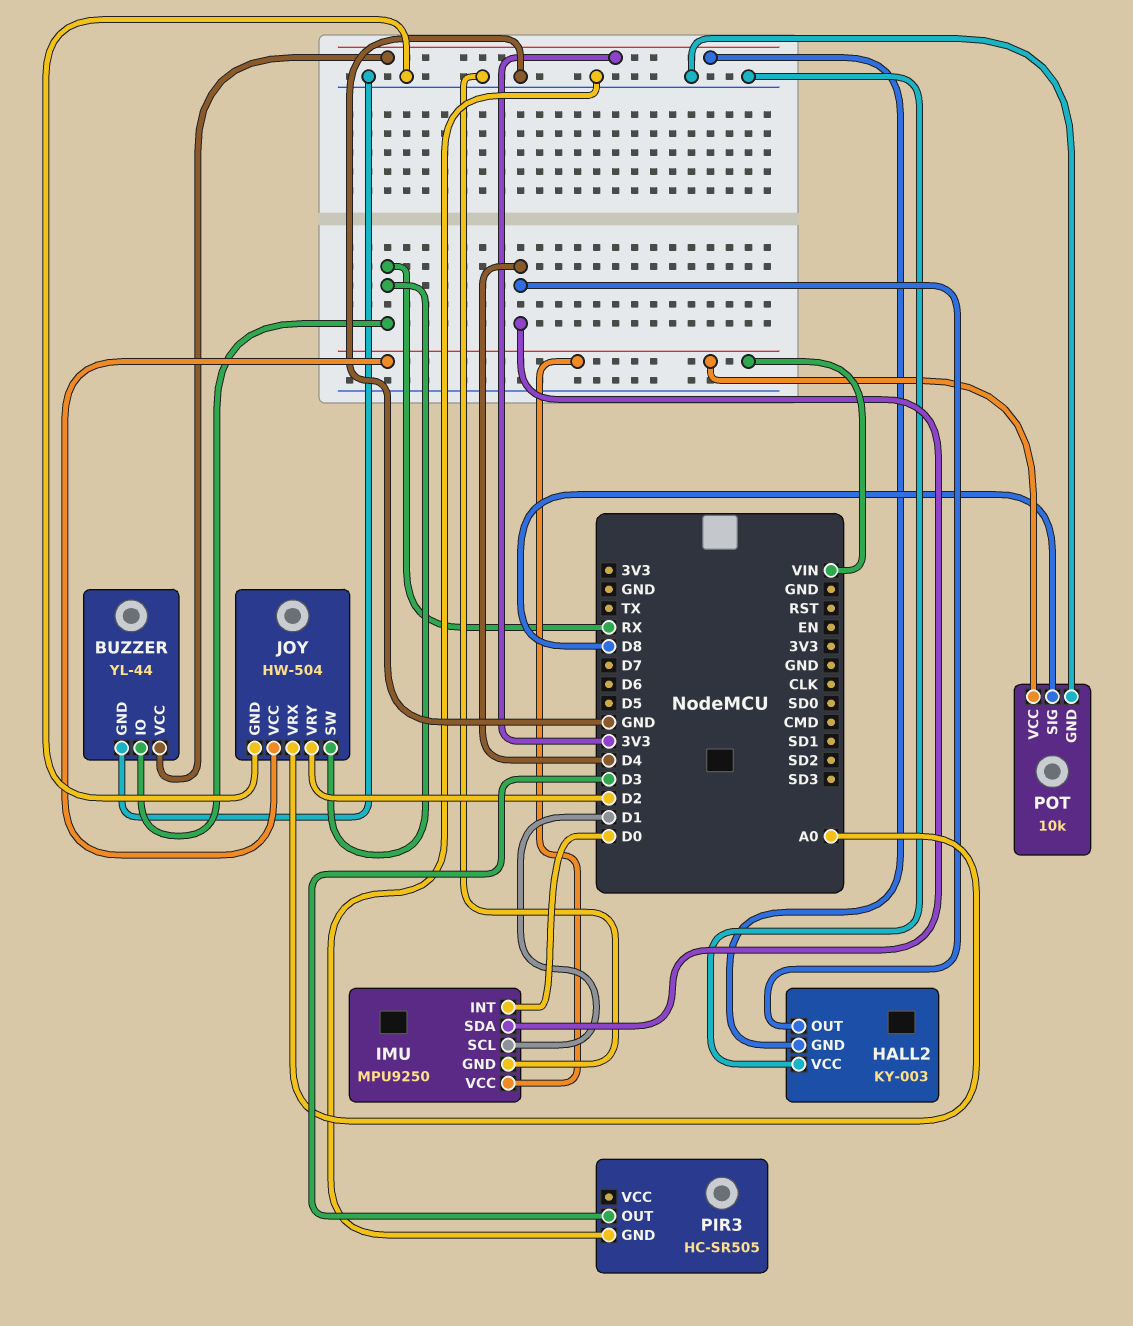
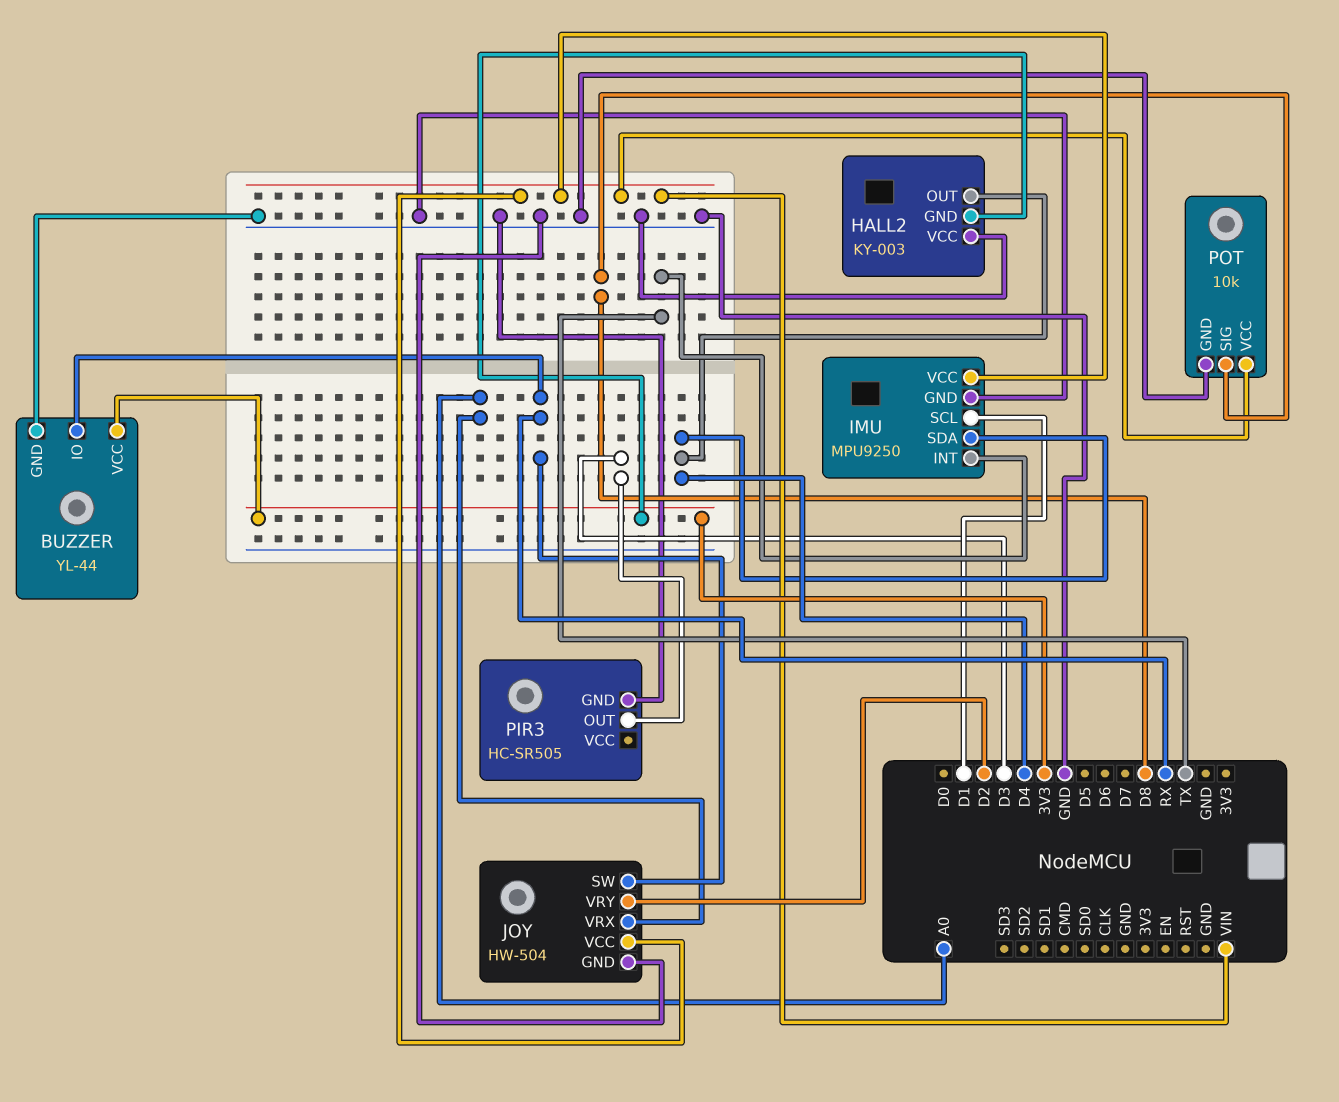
IMU pin INT: D0 -> TX

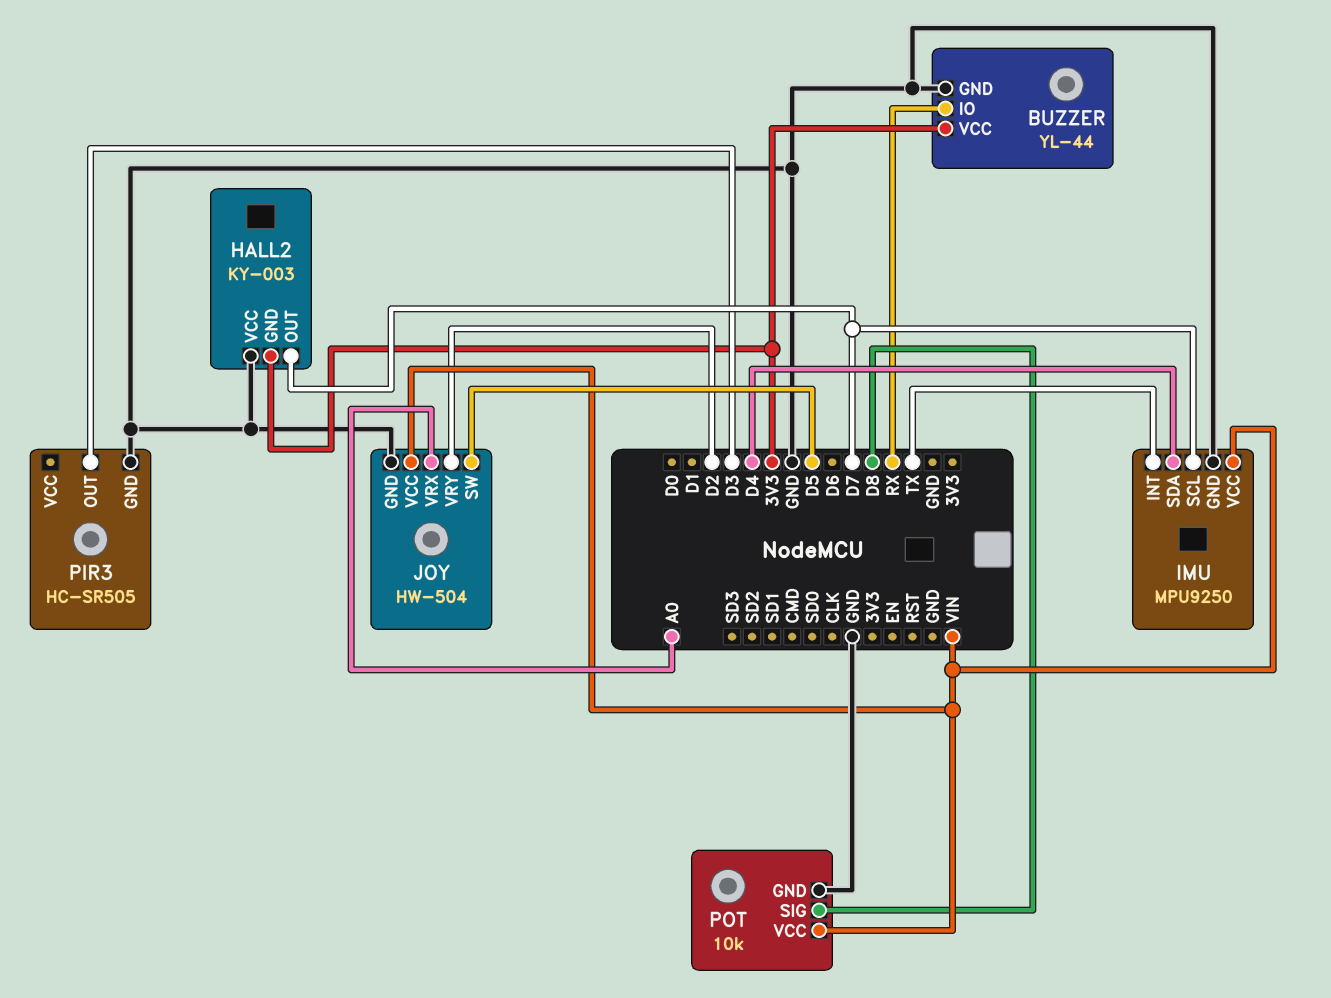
HALL2 pin OUT: D4 -> D7
IMU pin SCL: D1 -> D7
JOY pin SW: RX -> D5

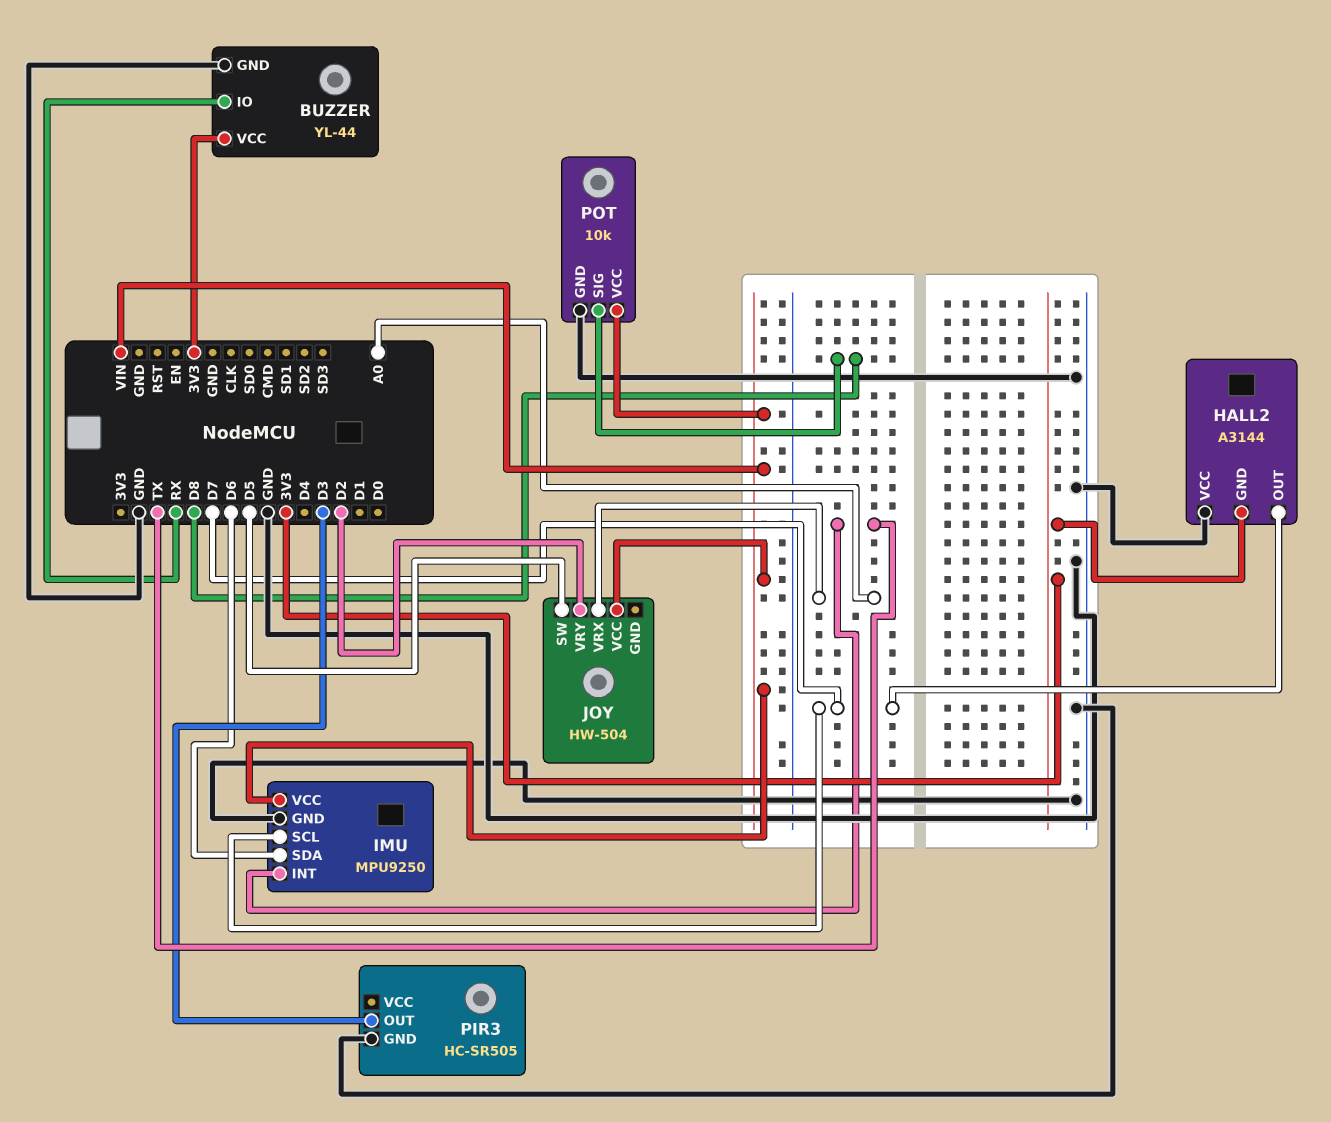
HALL2: KY-003 -> A3144
IMU pin SDA: D4 -> D6
JOY pin GND: GND -> none

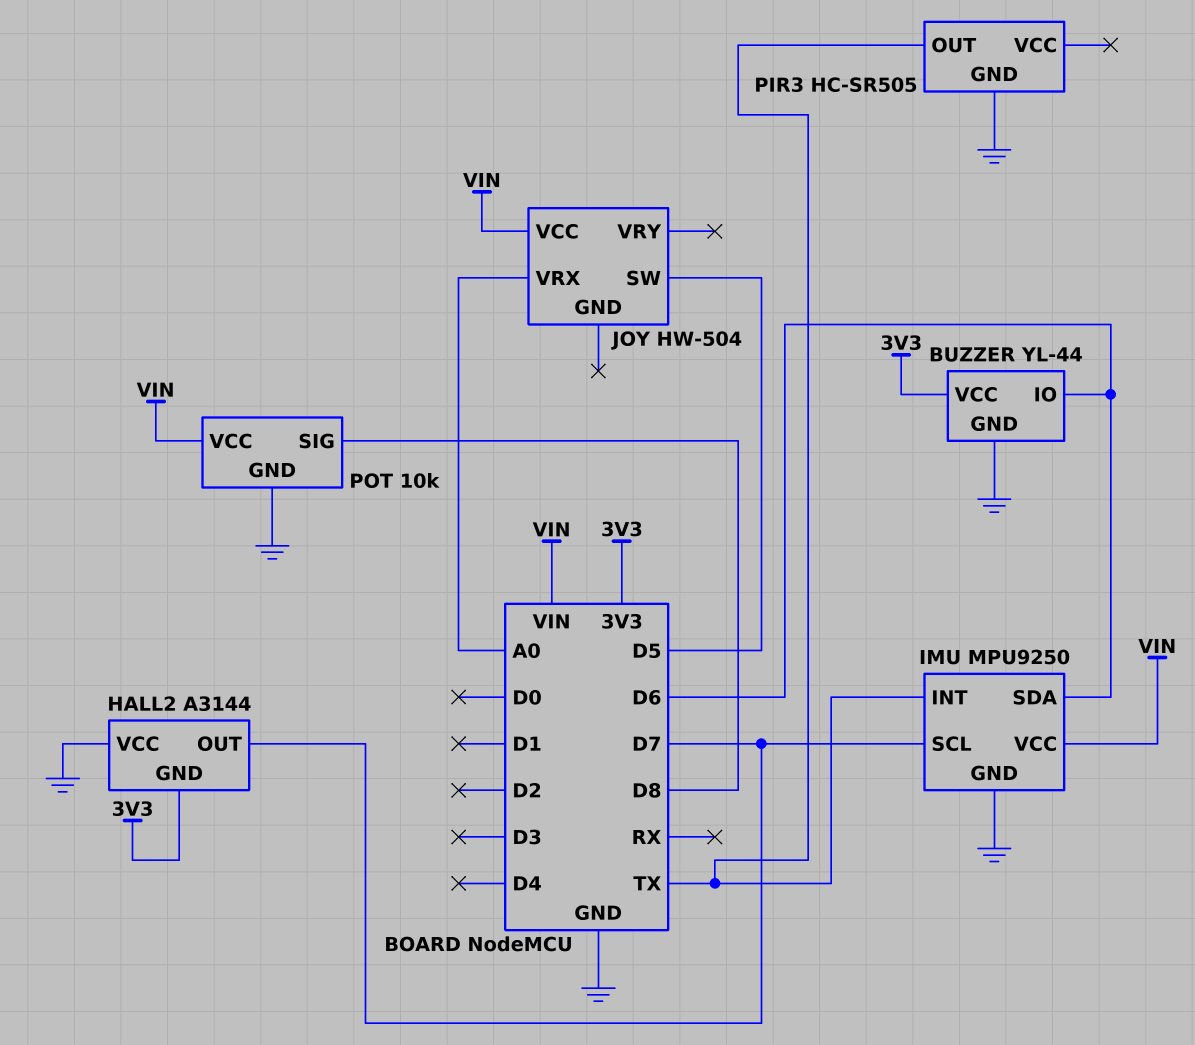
BUZZER pin IO: RX -> D6
JOY pin VRY: D2 -> none
PIR3 pin OUT: D3 -> TX

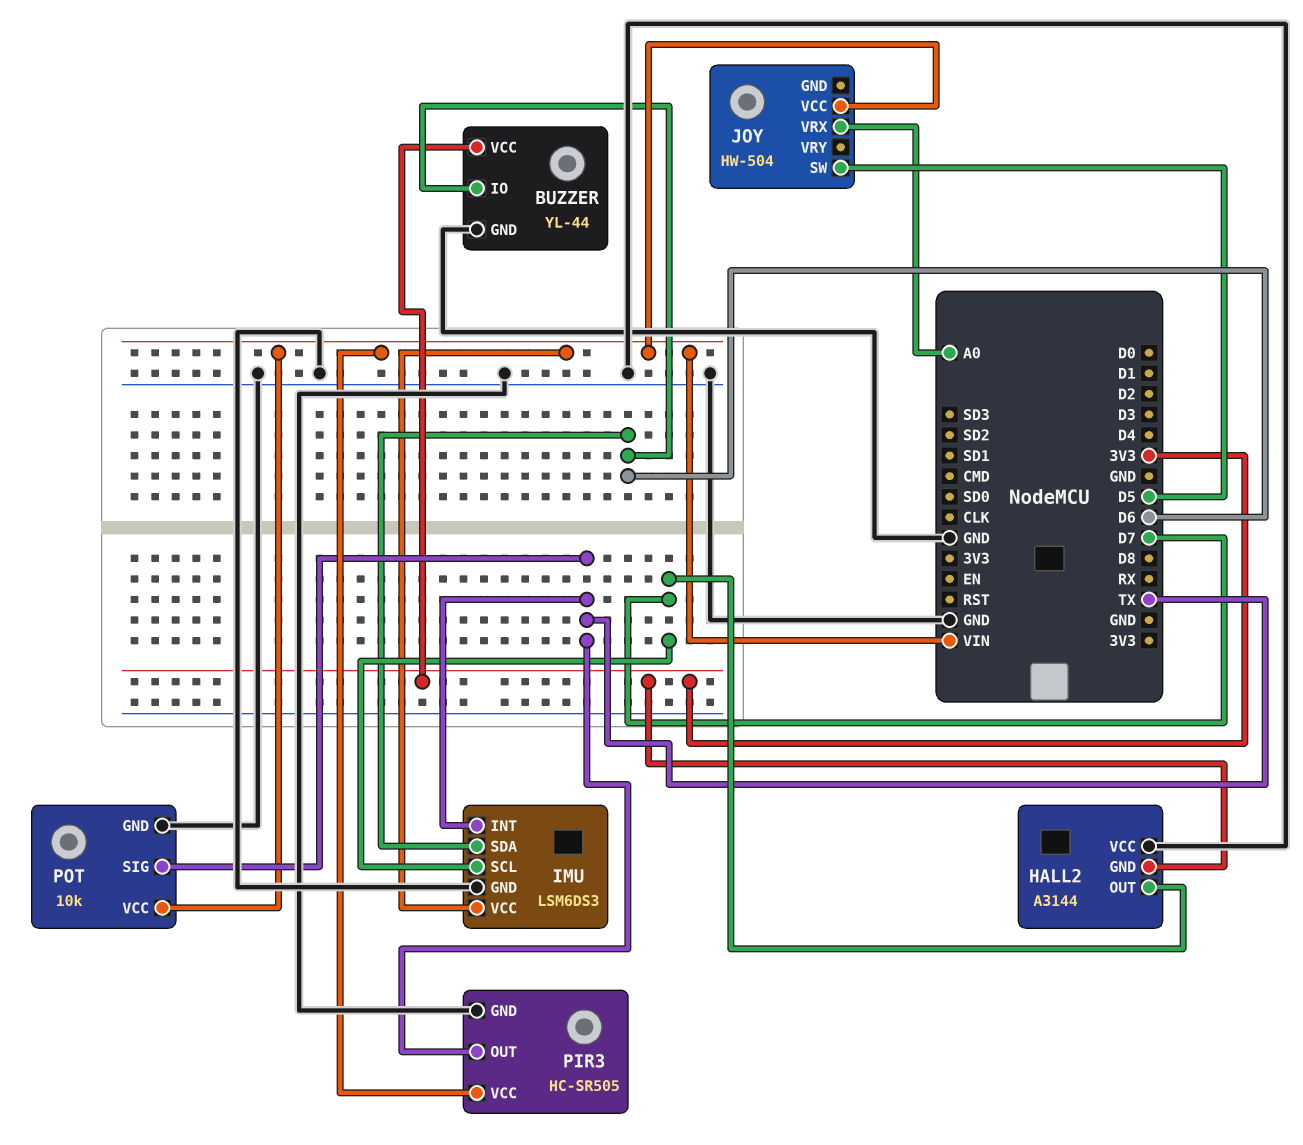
IMU: MPU9250 -> LSM6DS3
PIR3 pin VCC: none -> VIN
POT pin SIG: D8 -> TX

